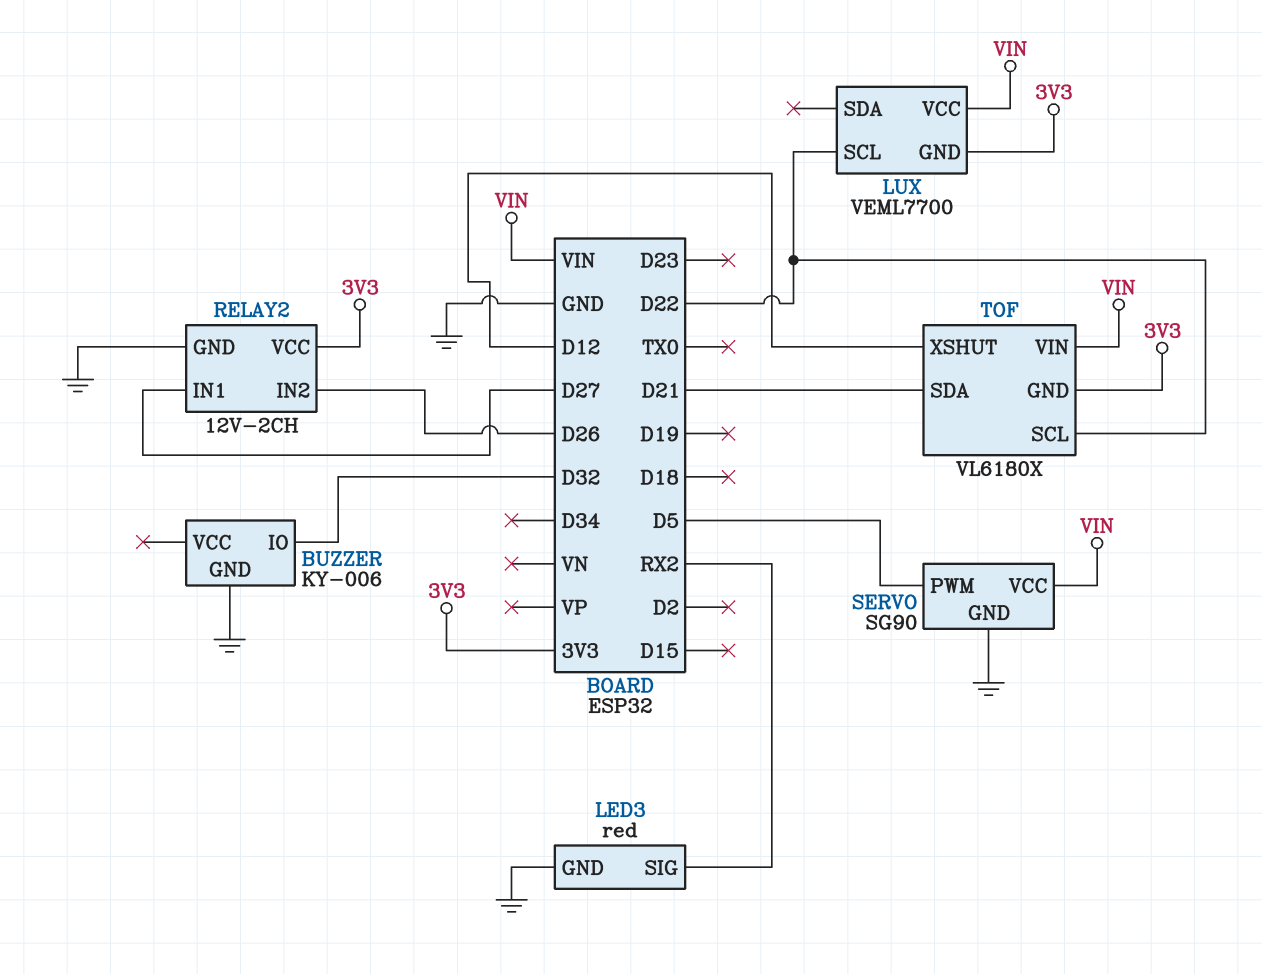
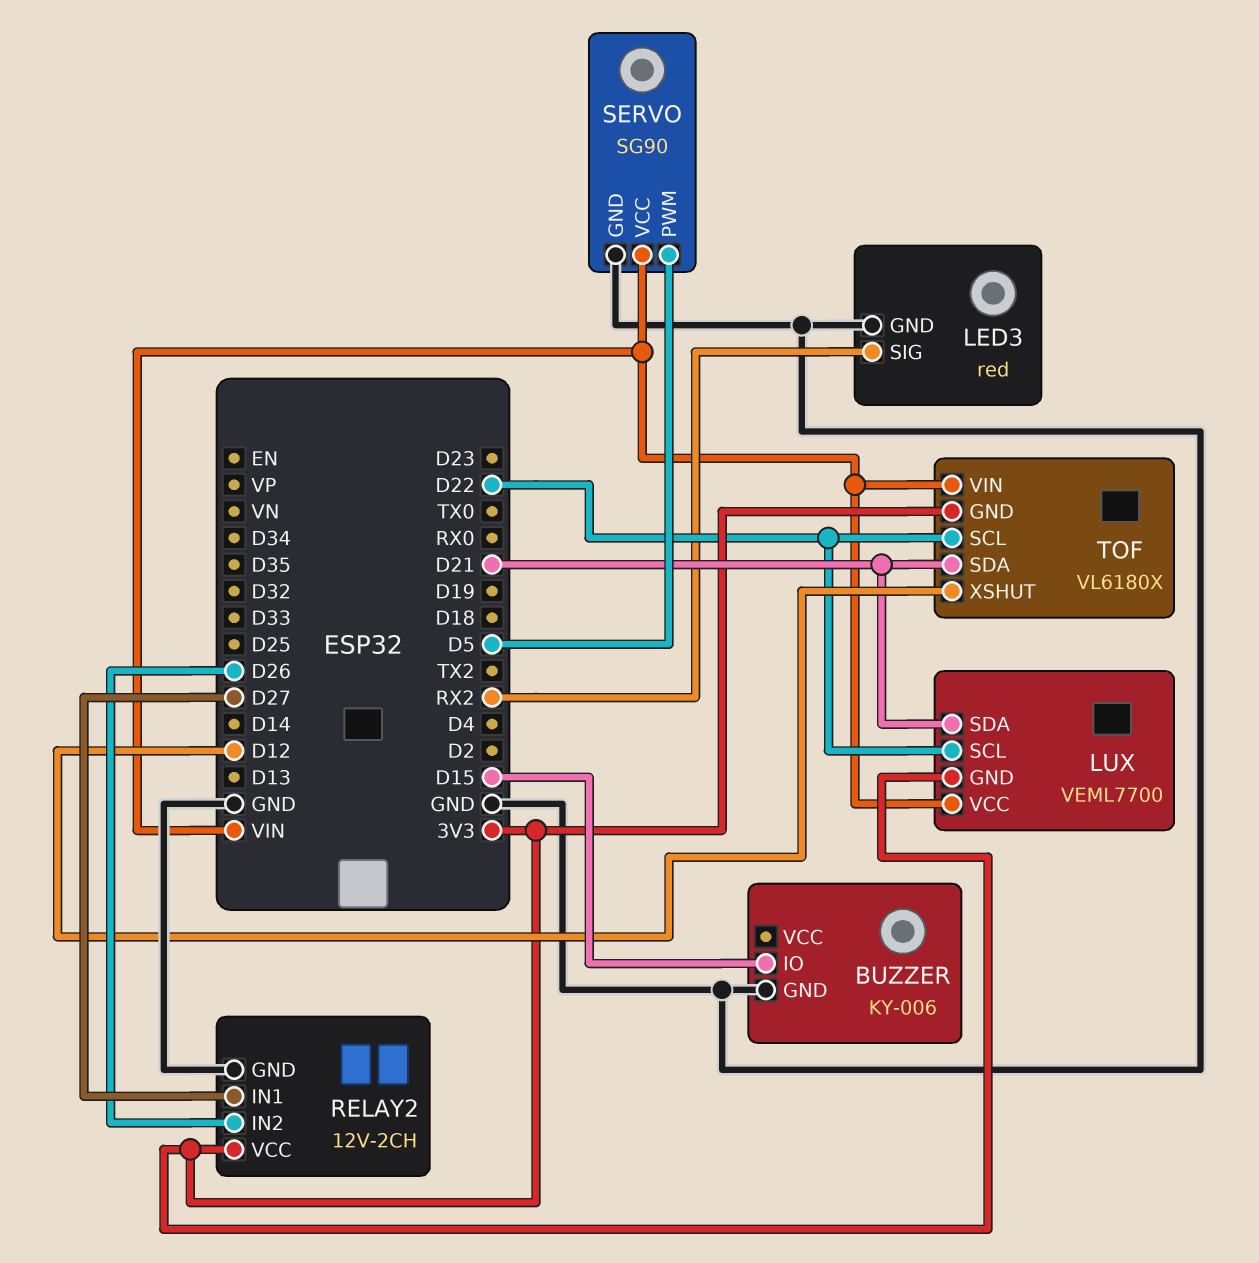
BUZZER pin IO: D32 -> D15
LUX pin SDA: none -> D21

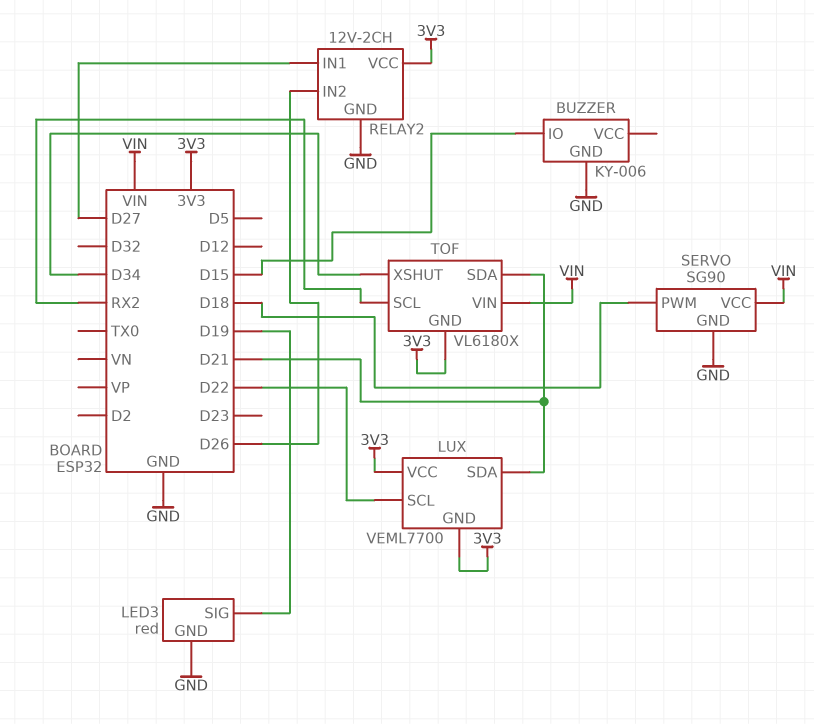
LED3 pin SIG: RX2 -> D19
LUX pin VCC: VIN -> 3V3
SERVO pin PWM: D5 -> D18
TOF pin SCL: D22 -> RX2
TOF pin XSHUT: D12 -> D34

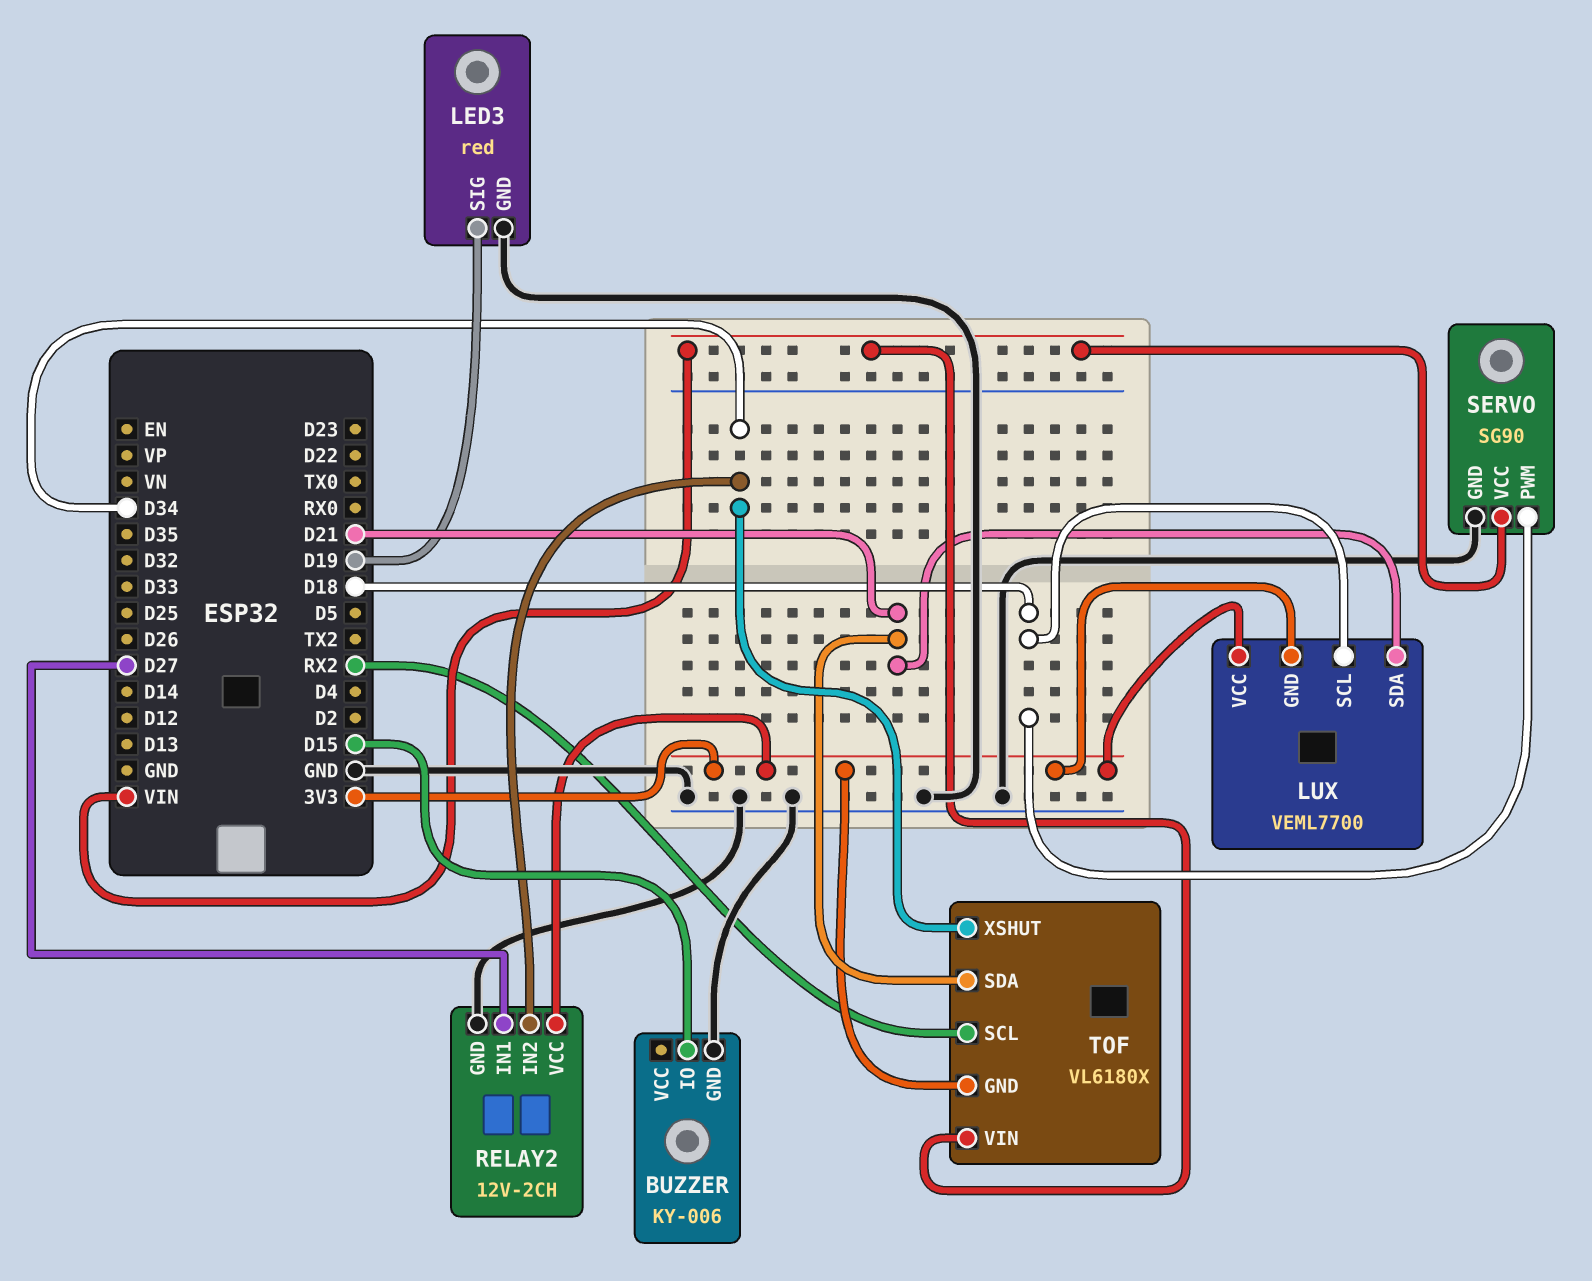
LUX pin SCL: D22 -> D18
RELAY2 pin IN2: D26 -> D34

